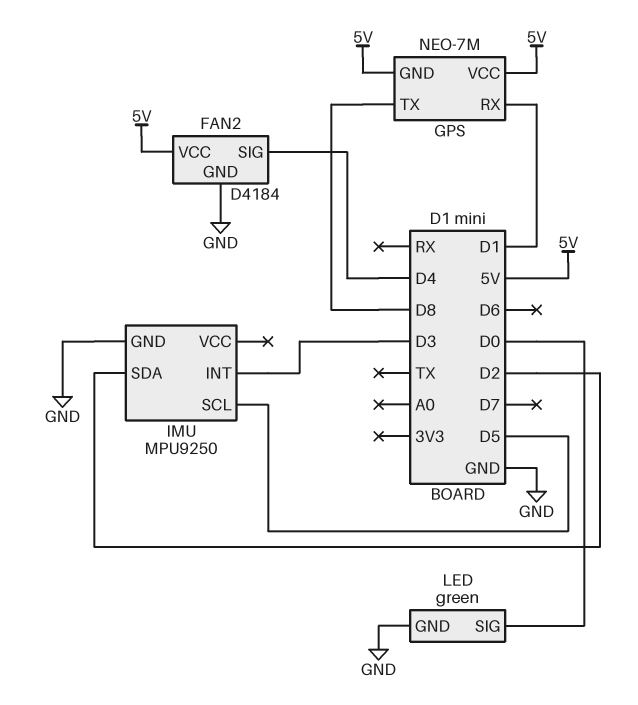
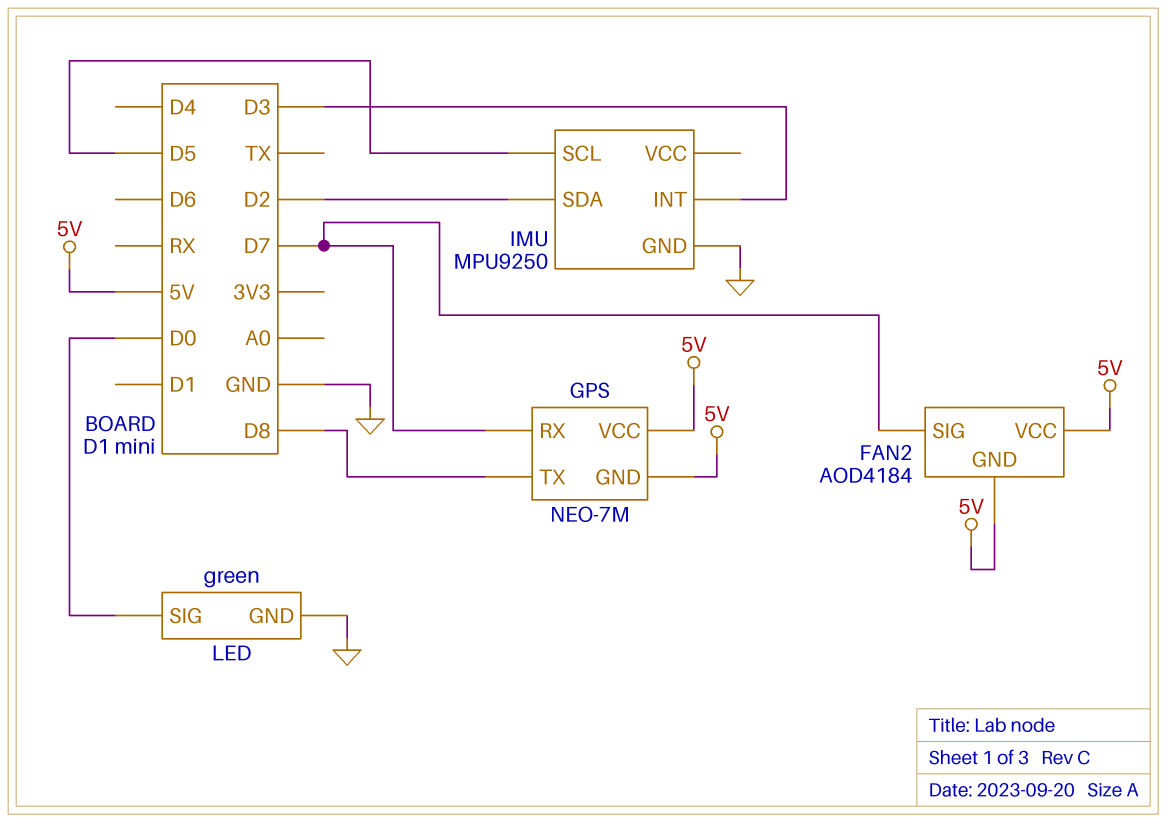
FAN2: D4184 -> AOD4184
FAN2 pin GND: GND -> 5V
FAN2 pin SIG: D4 -> D7
GPS pin RX: D1 -> D7

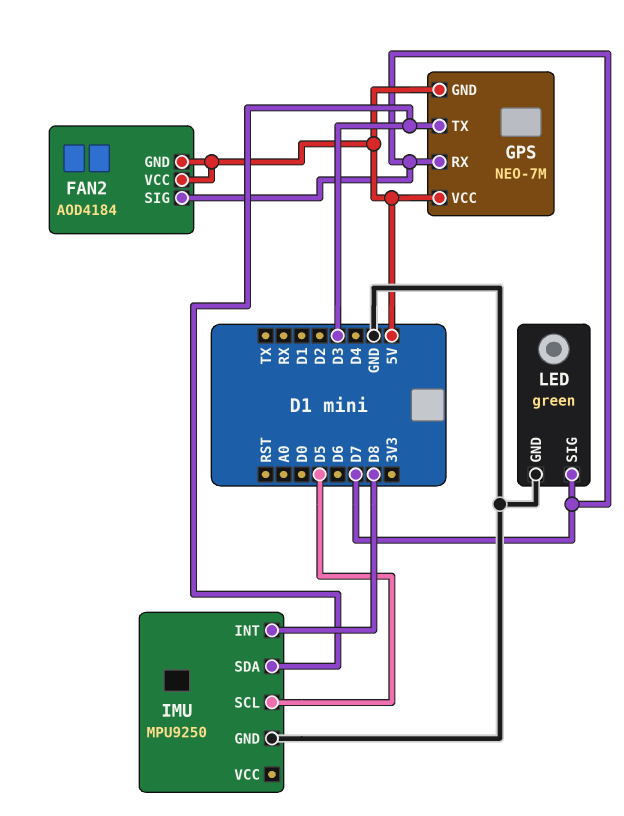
GPS pin TX: D8 -> D3
IMU pin INT: D3 -> D8
IMU pin SDA: D2 -> D3
LED pin SIG: D0 -> D7

